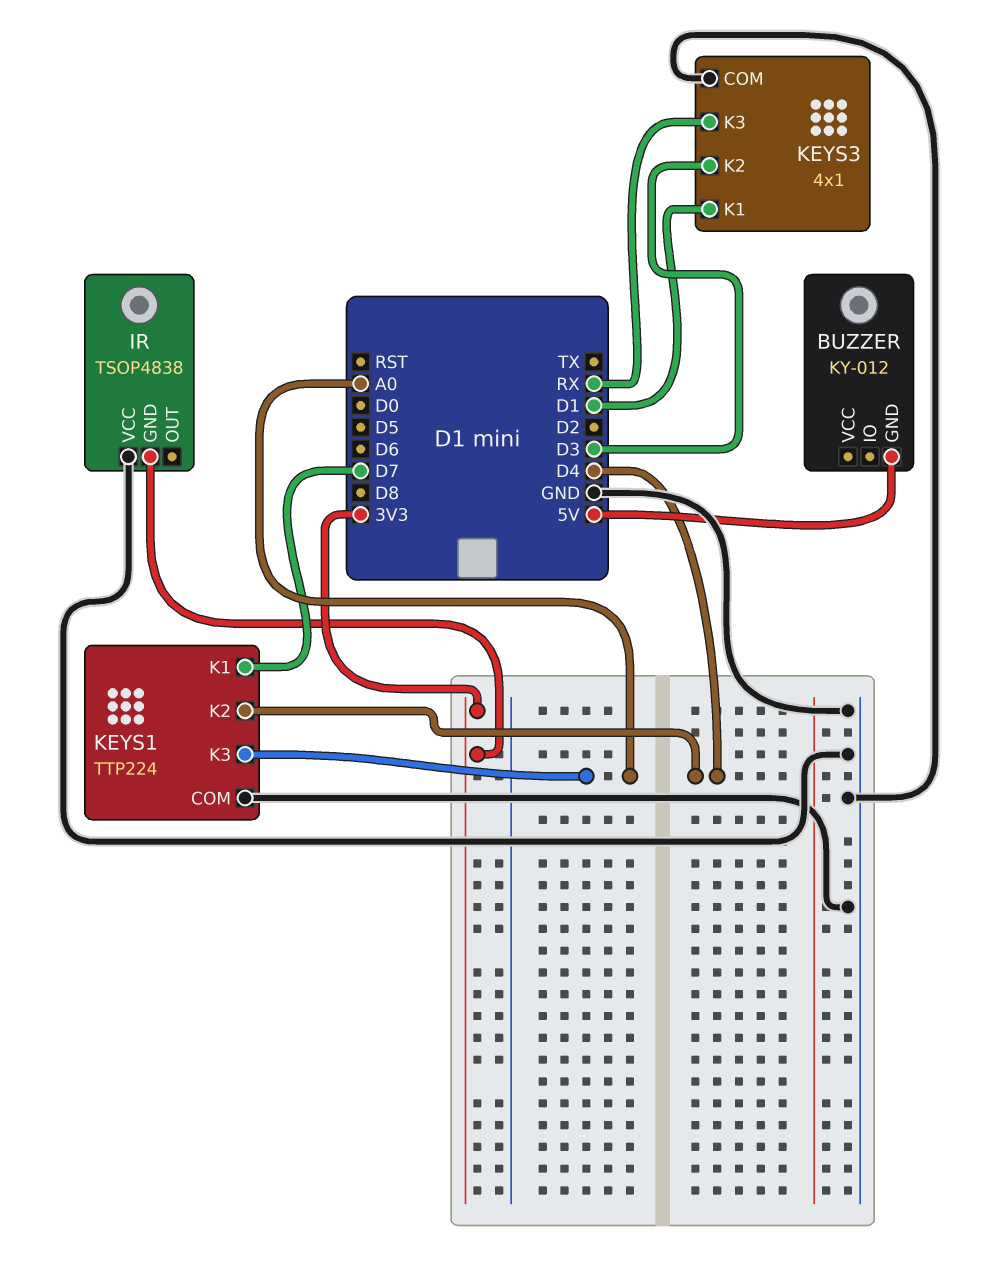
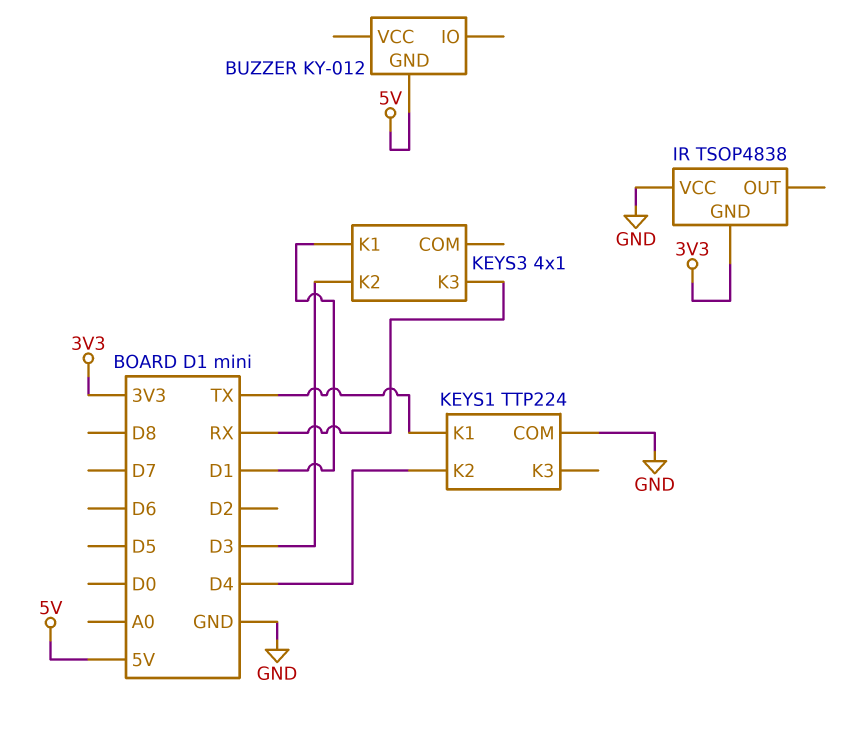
KEYS1 pin K1: D7 -> TX
KEYS1 pin K3: A0 -> none
KEYS3 pin COM: GND -> none

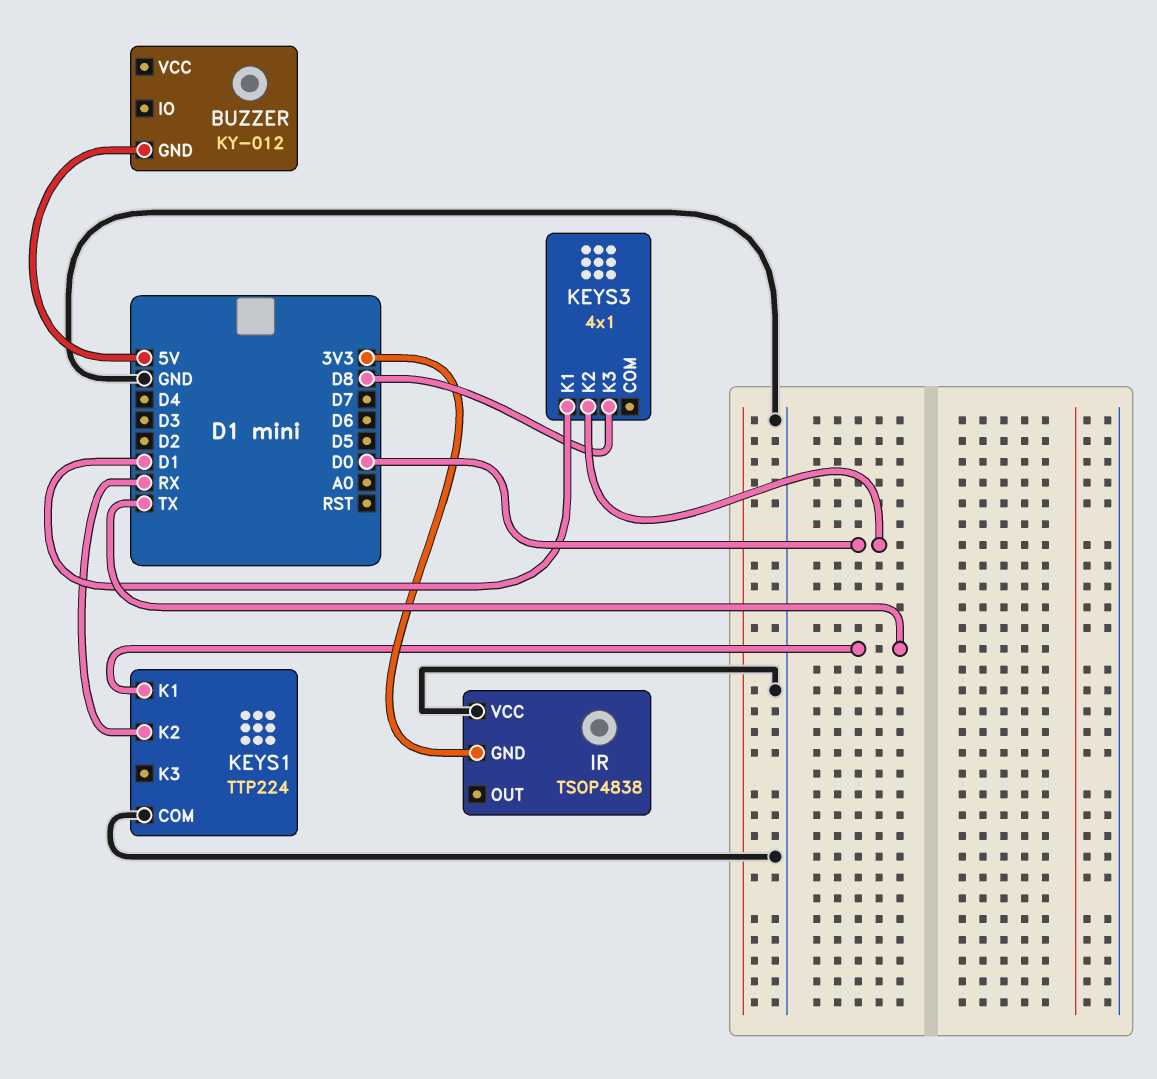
KEYS1 pin K2: D4 -> RX
KEYS3 pin K2: D3 -> D0
KEYS3 pin K3: RX -> D8

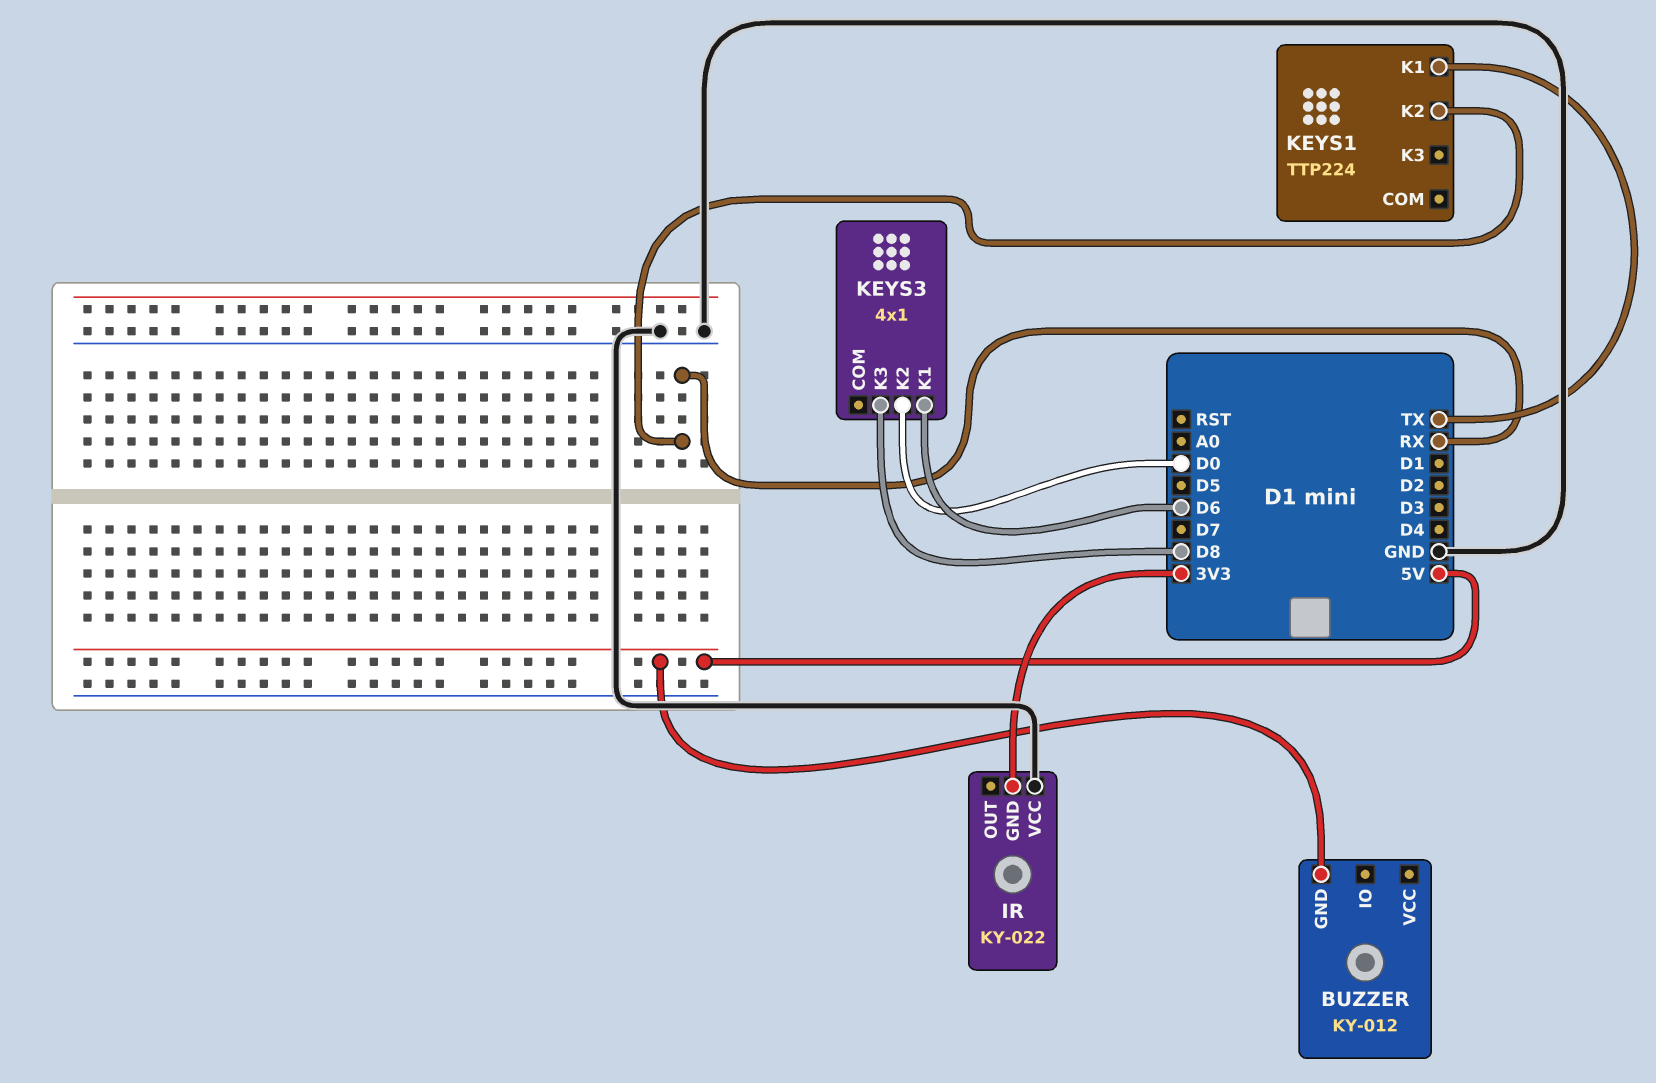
IR: TSOP4838 -> KY-022
KEYS1 pin COM: GND -> none
KEYS3 pin K1: D1 -> D6

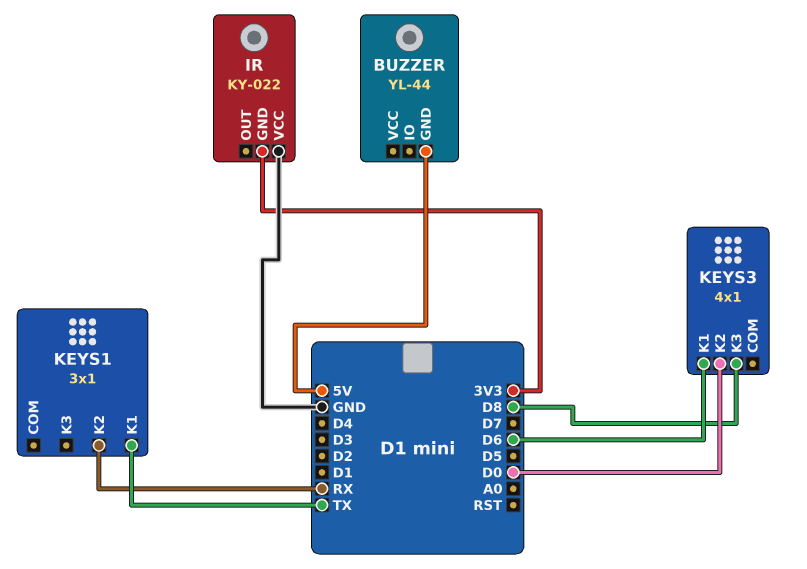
BUZZER: KY-012 -> YL-44
KEYS1: TTP224 -> 3x1

